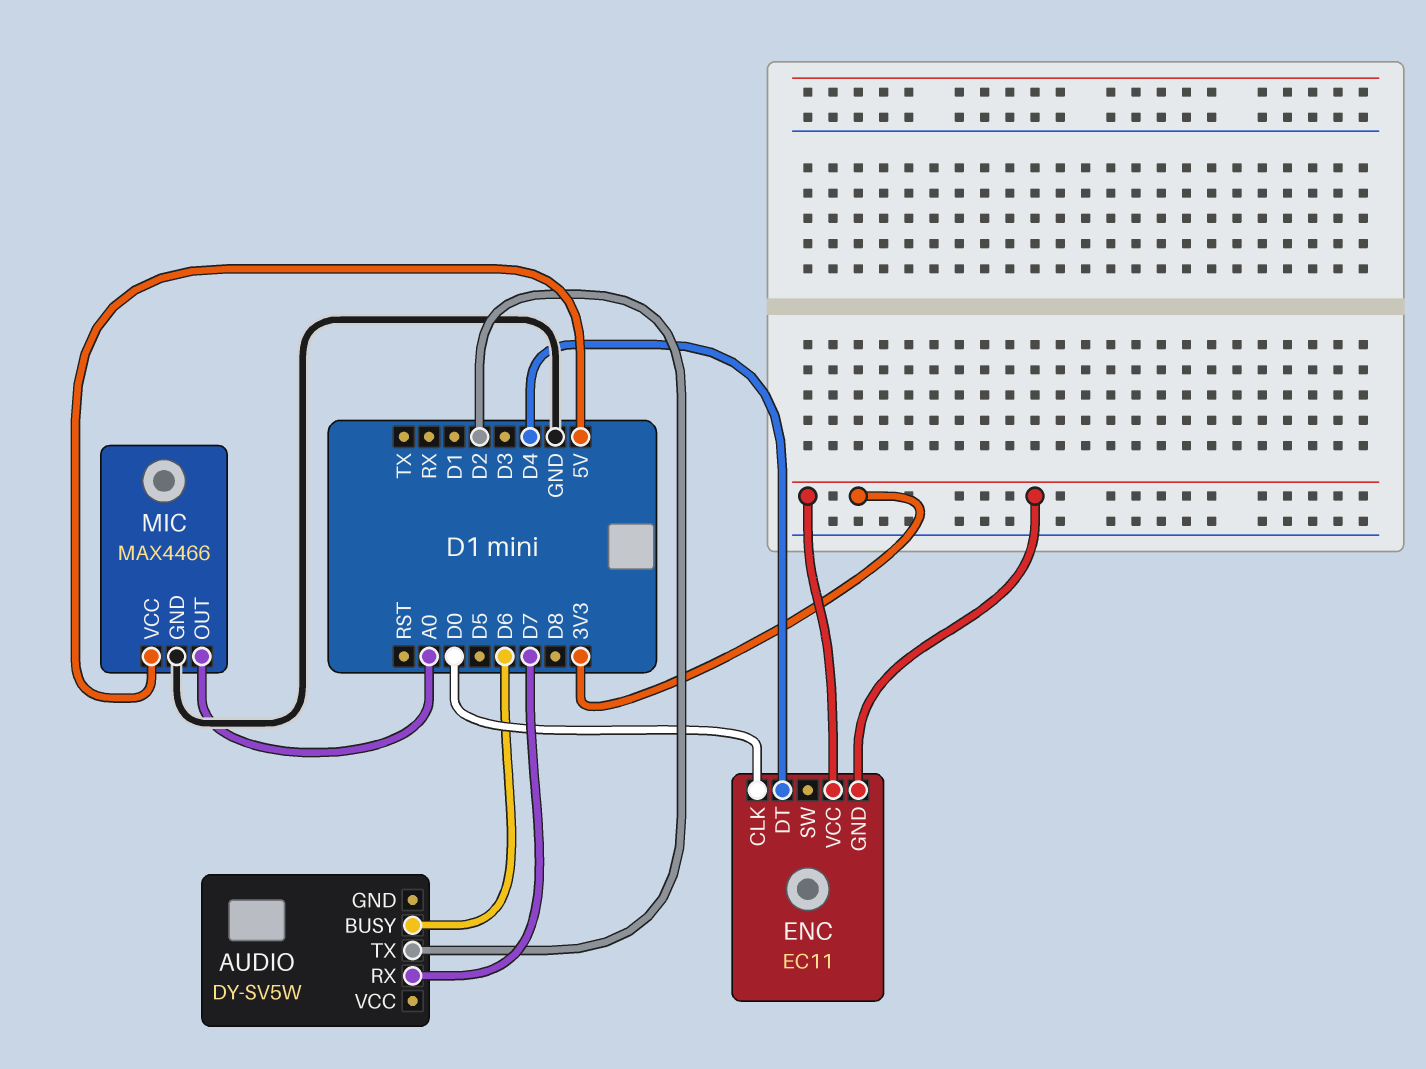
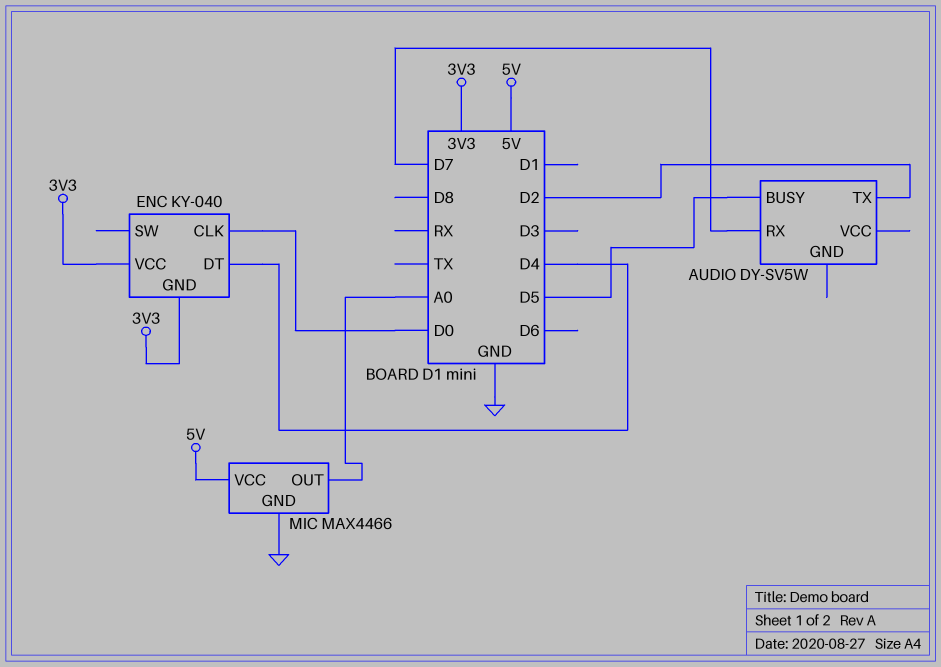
AUDIO pin BUSY: D6 -> D5
ENC: EC11 -> KY-040

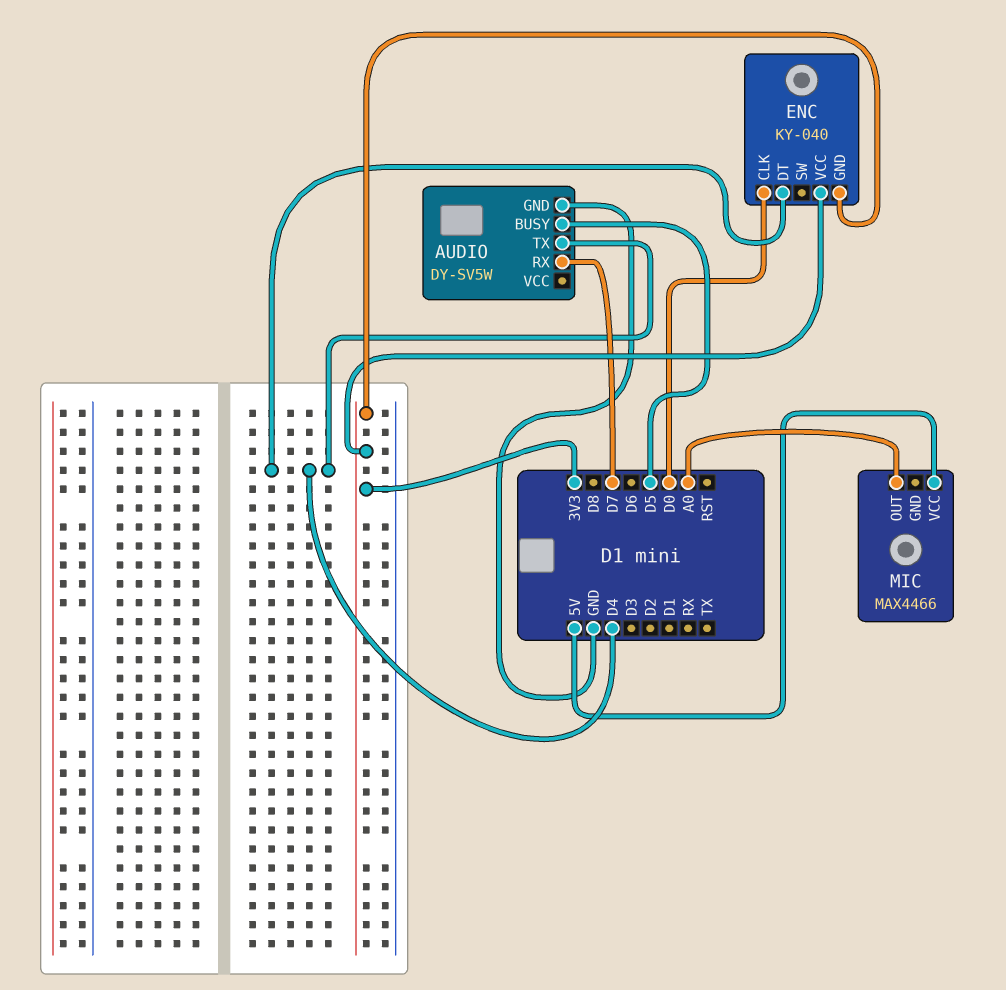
AUDIO pin GND: none -> GND
AUDIO pin TX: D2 -> D4
MIC pin GND: GND -> none

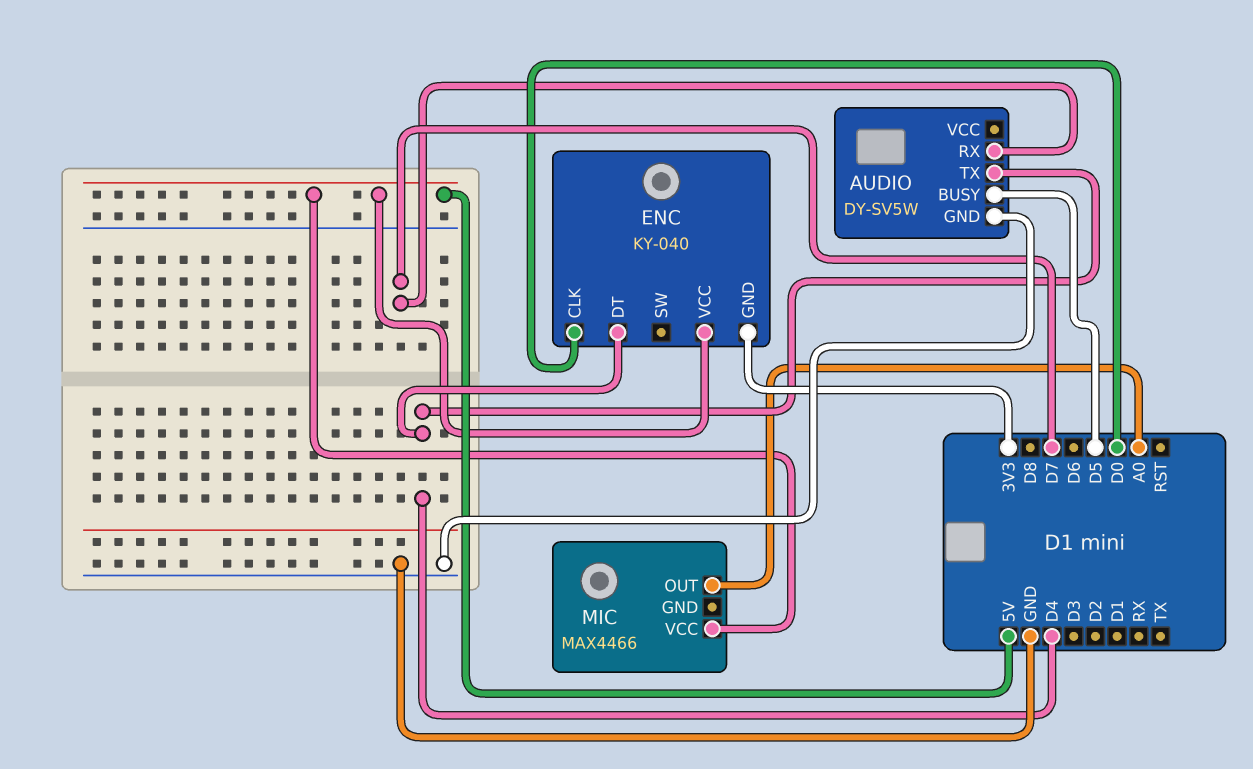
ENC pin VCC: 3V3 -> 5V

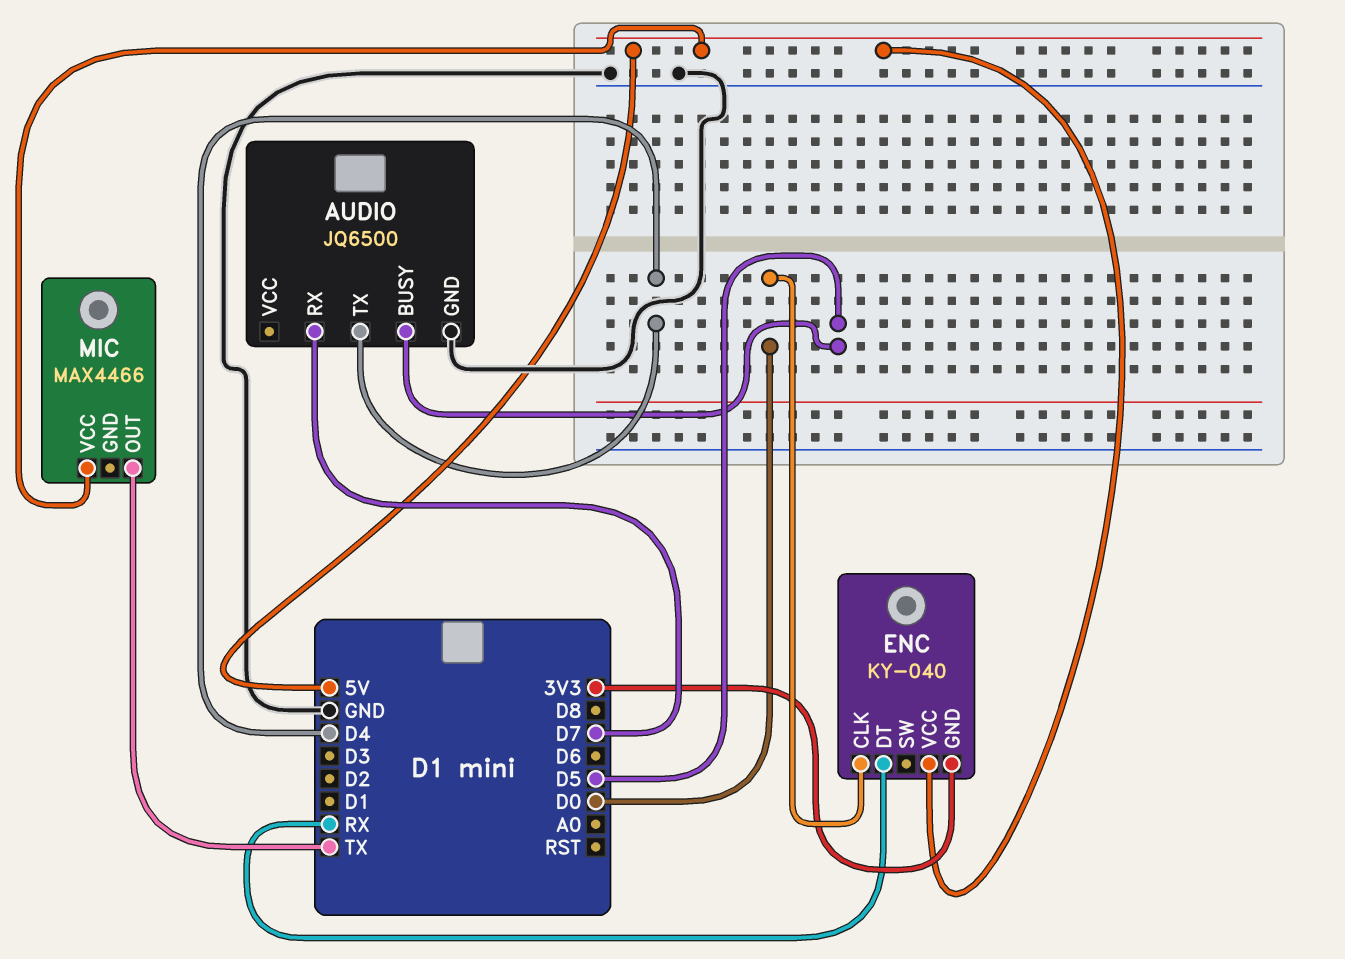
AUDIO: DY-SV5W -> JQ6500
ENC pin DT: D4 -> RX
MIC pin OUT: A0 -> TX

